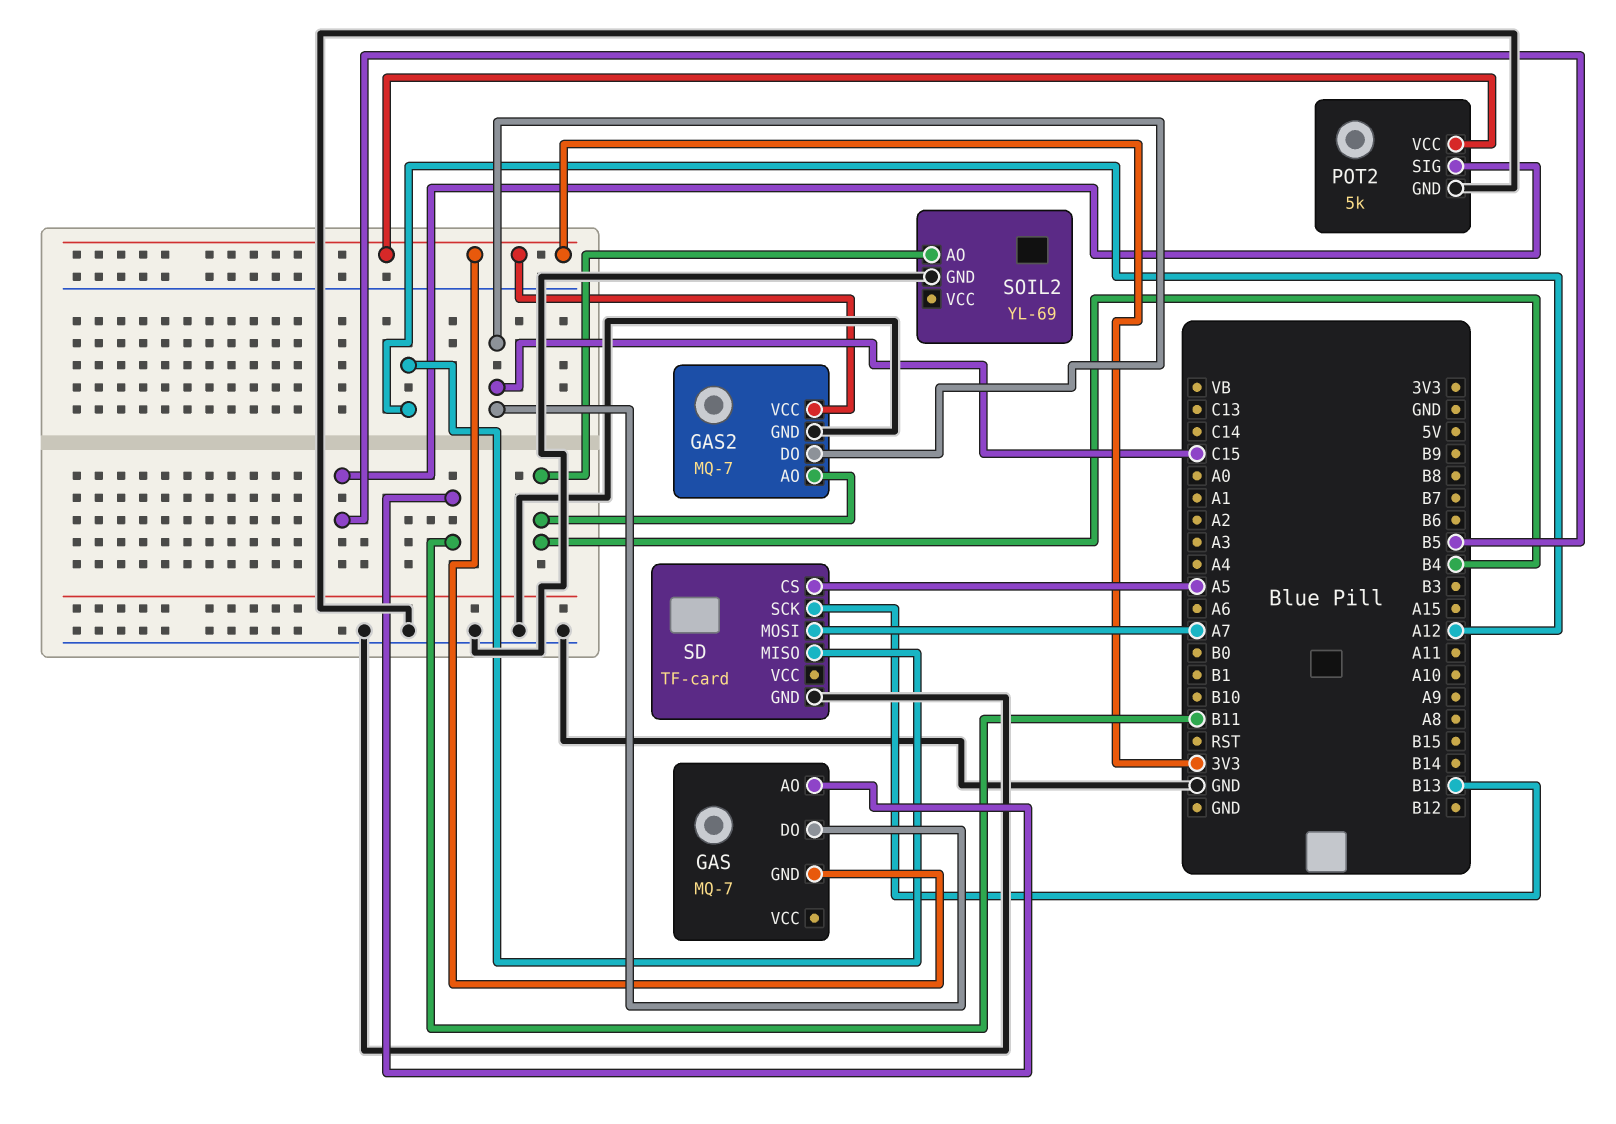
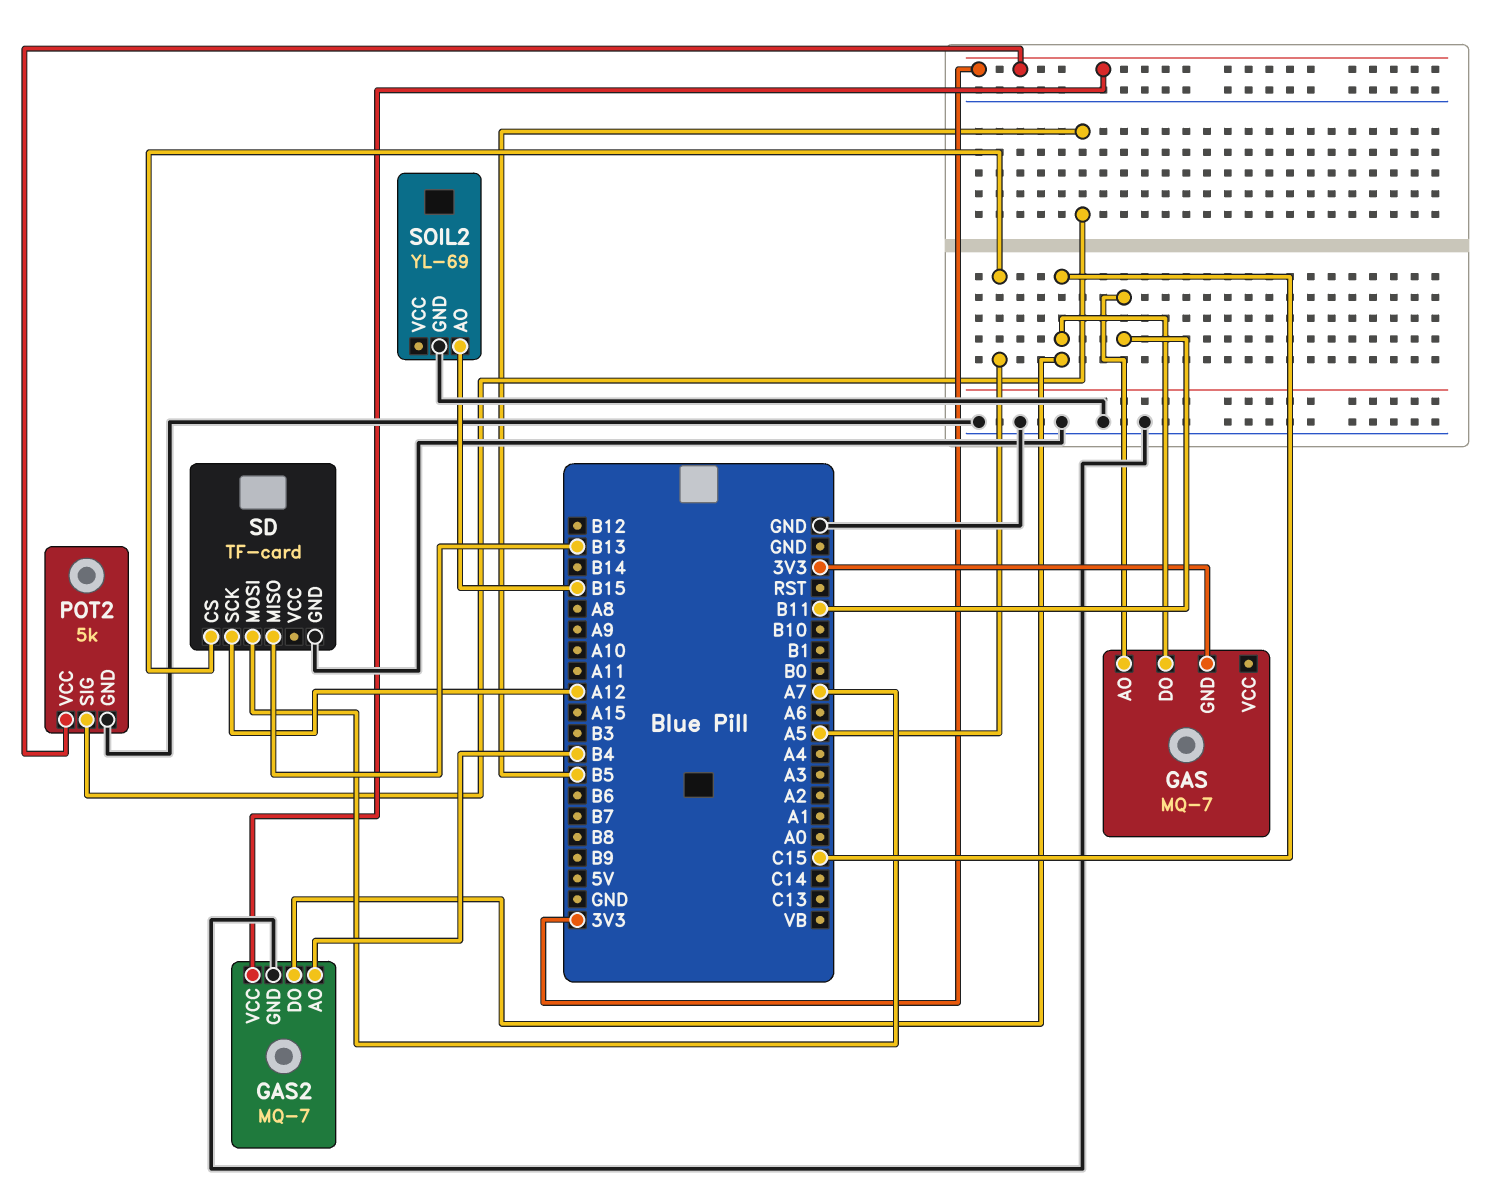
SD pin MISO: A12 -> B13
SD pin SCK: B13 -> A12
SOIL2 pin AO: B4 -> B15

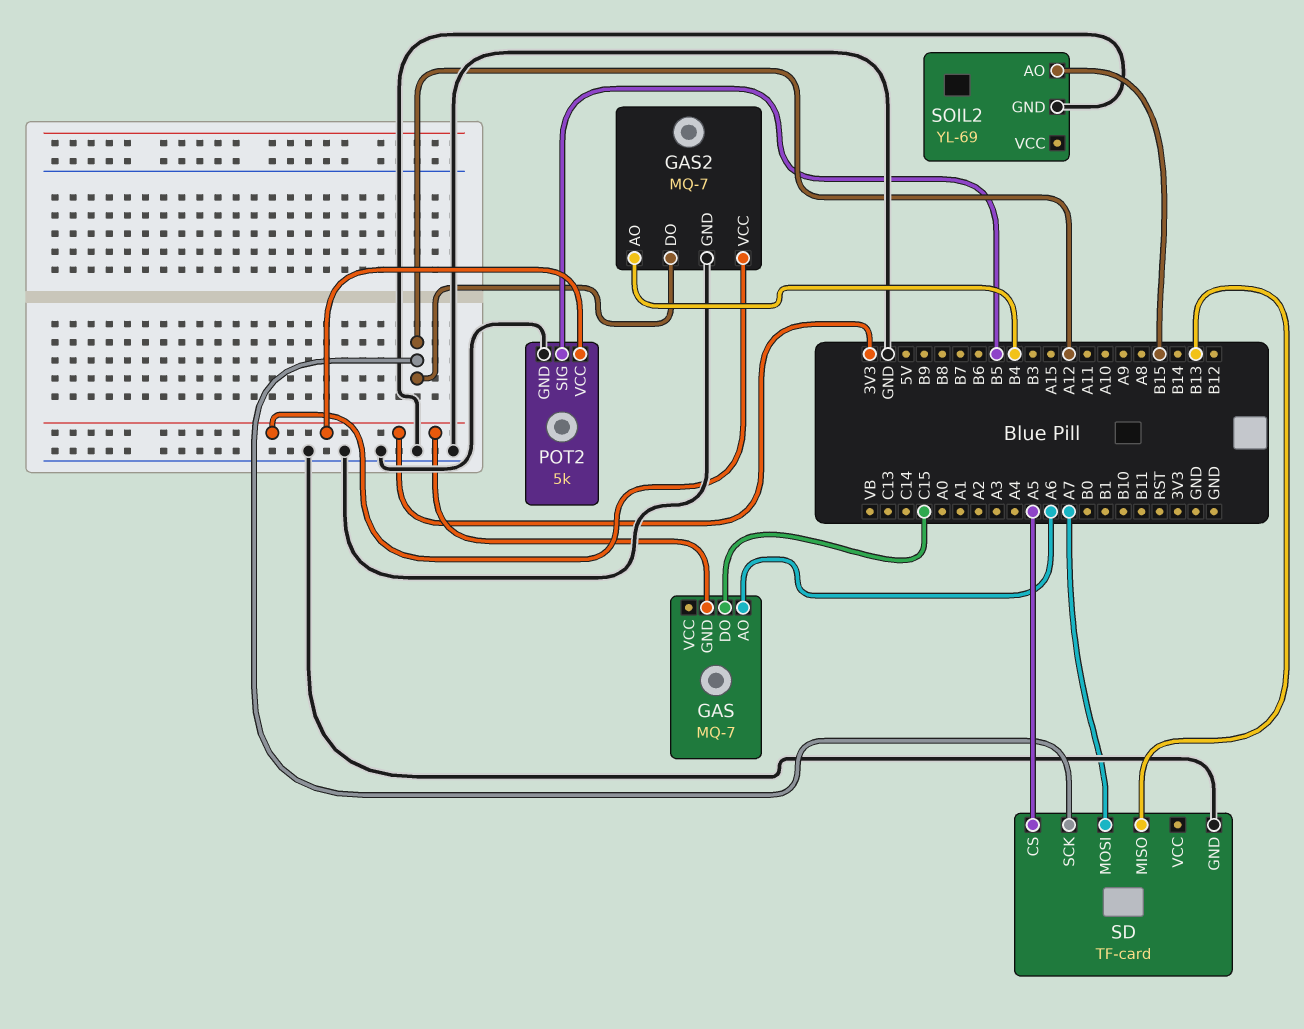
GAS pin AO: B11 -> A6
GAS2 pin DO: C15 -> A12

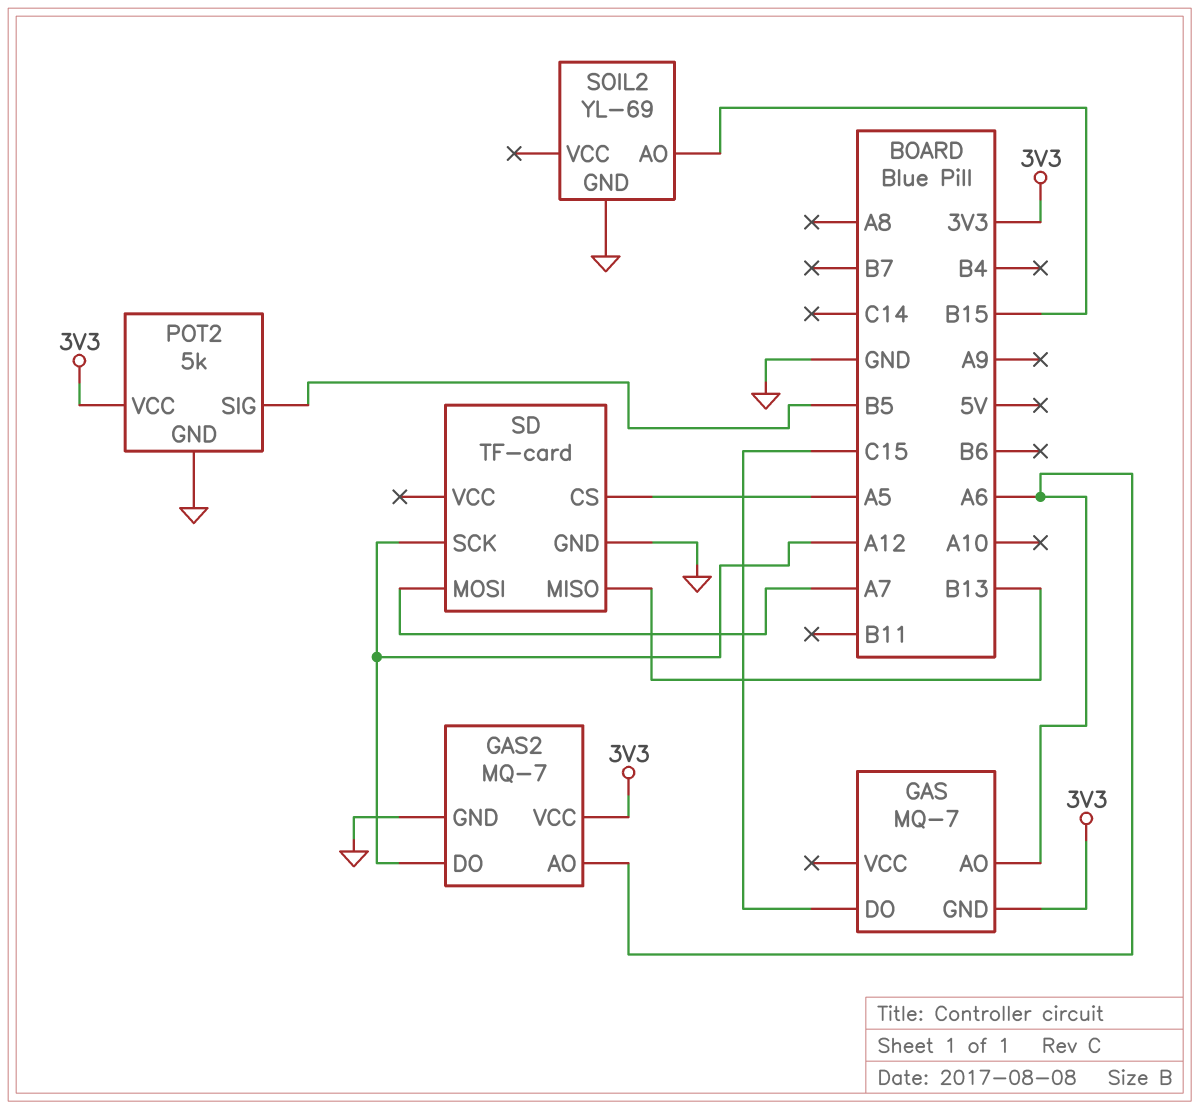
GAS2 pin AO: B4 -> A6

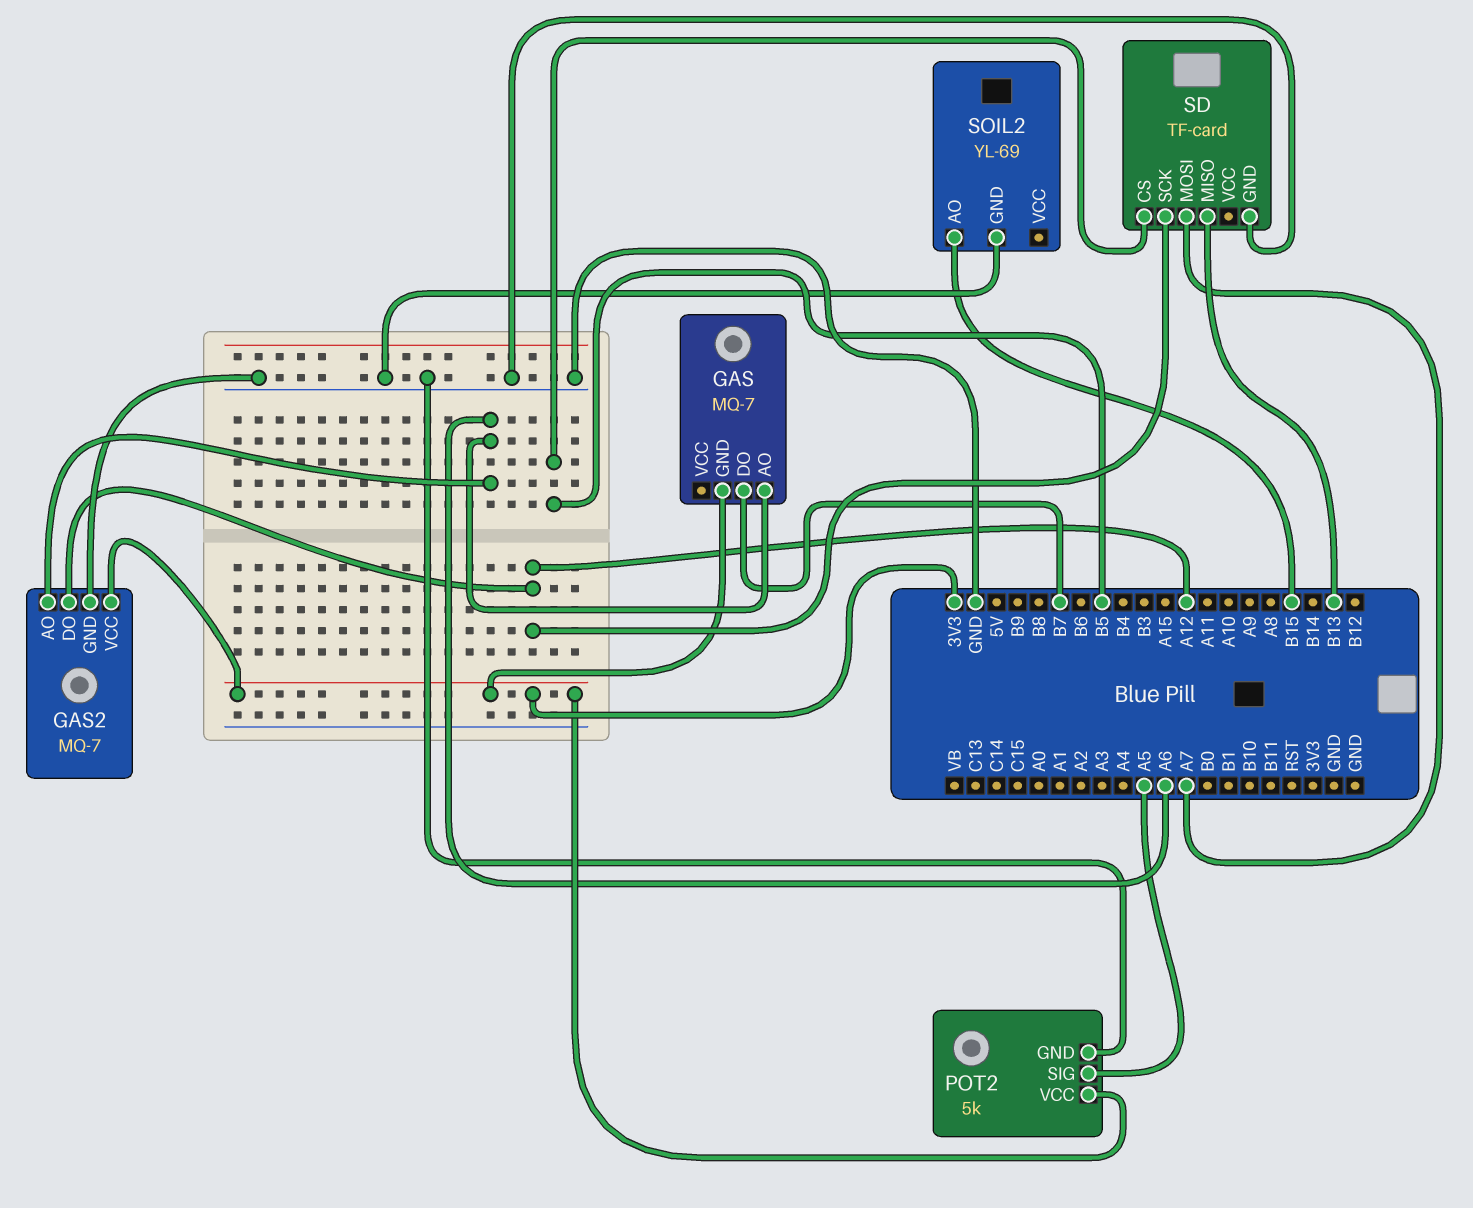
GAS pin DO: C15 -> B7
POT2 pin SIG: B5 -> A5
SD pin CS: A5 -> B5

